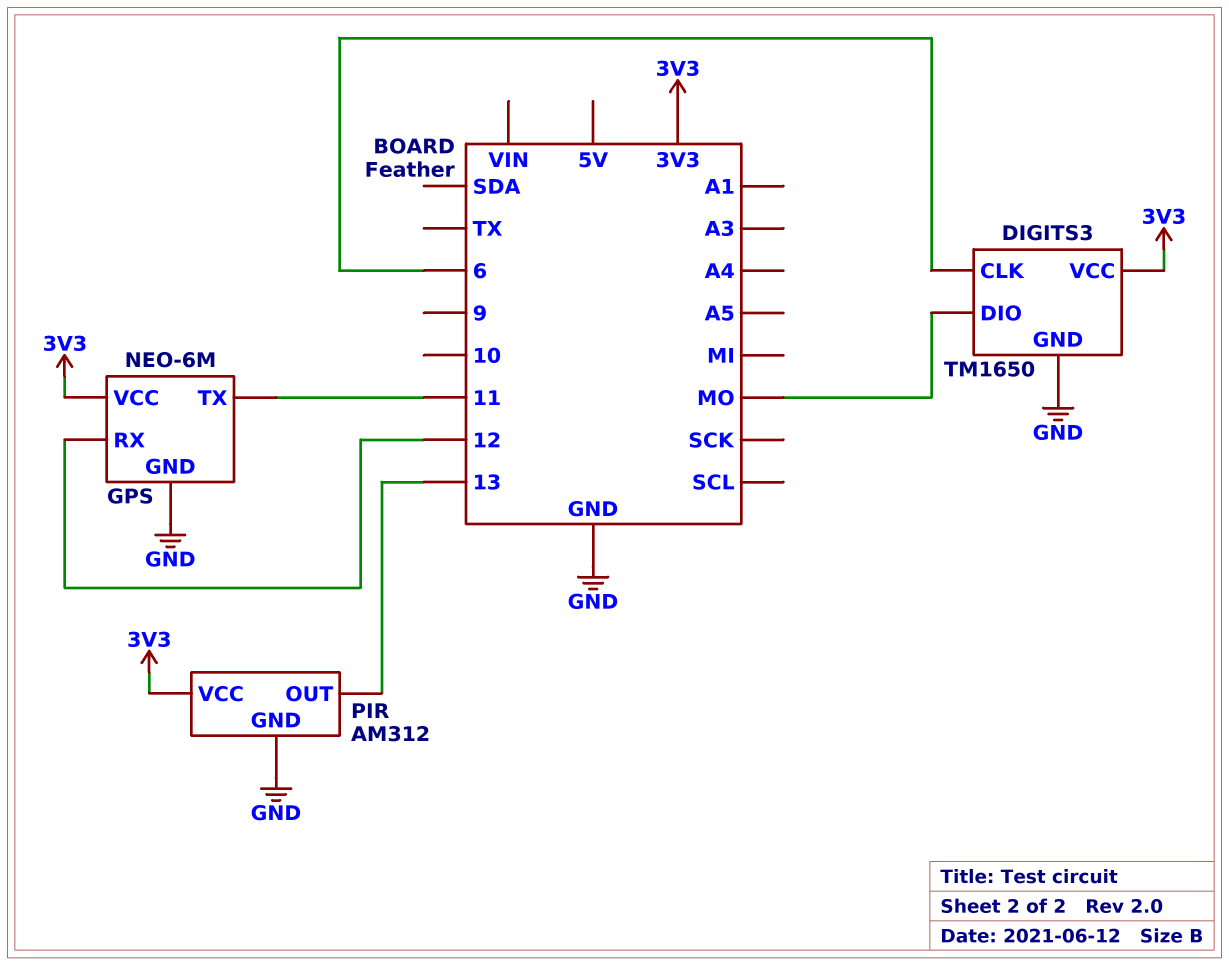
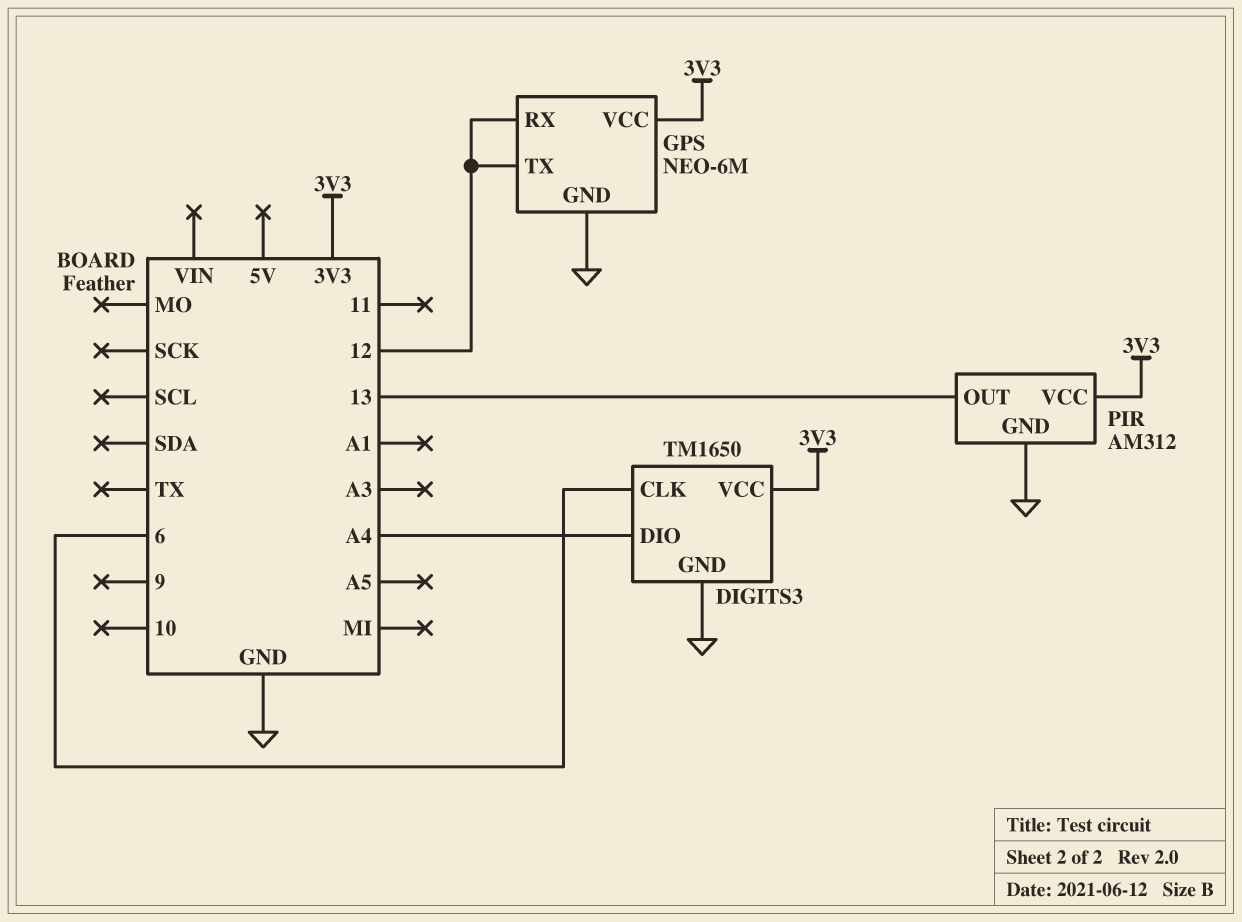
DIGITS3 pin DIO: MO -> A4
GPS pin TX: 11 -> 12

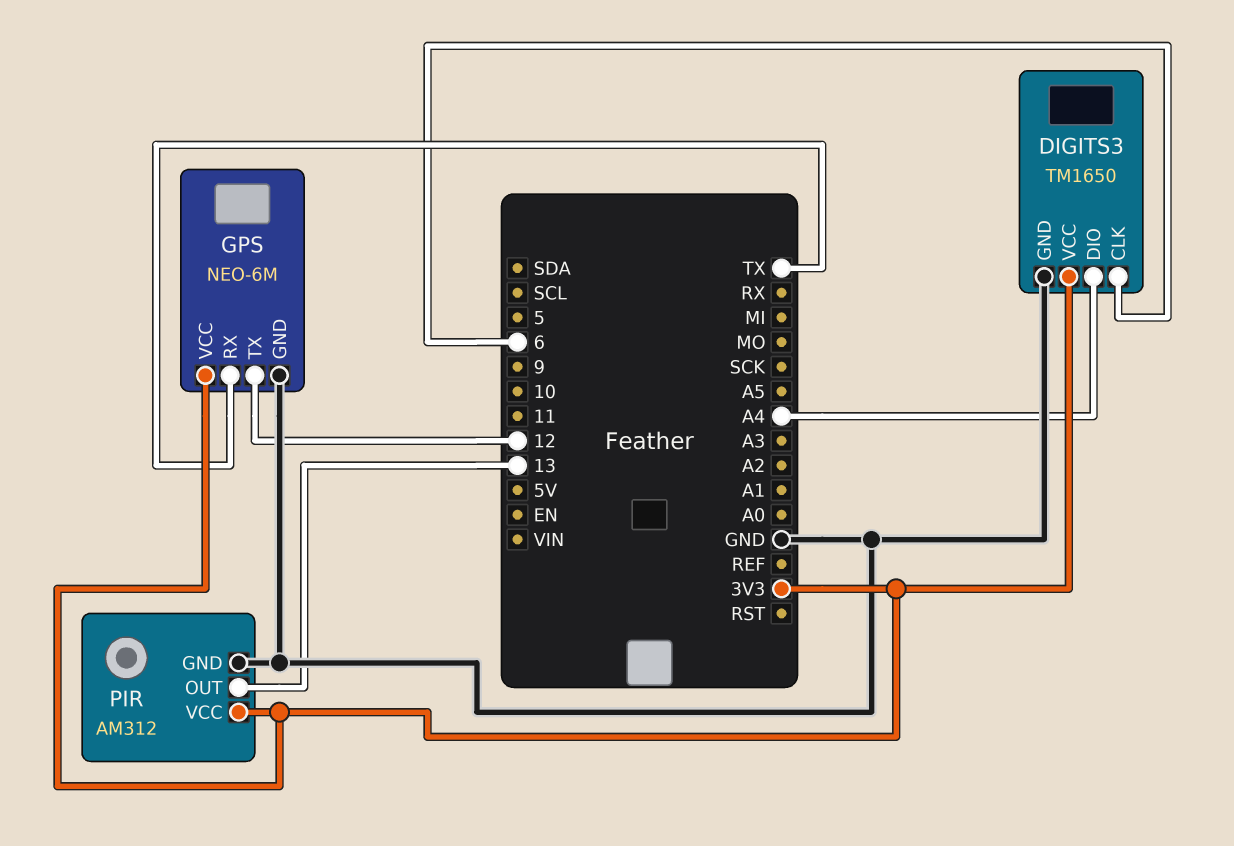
GPS pin RX: 12 -> TX

